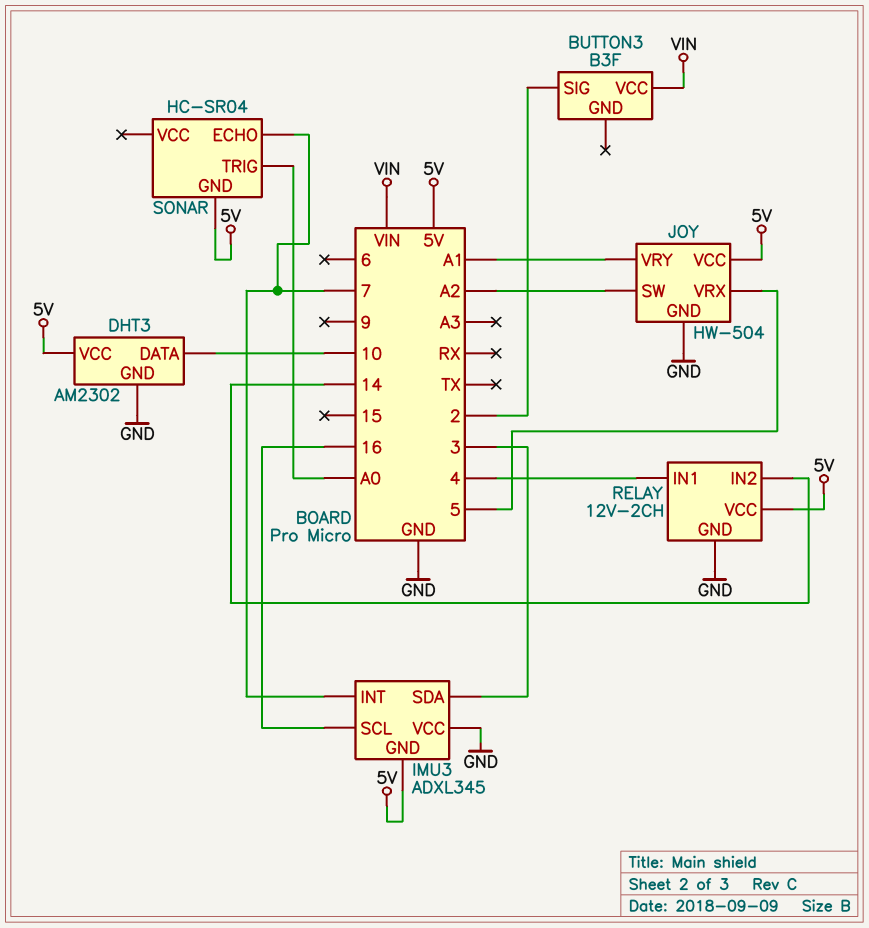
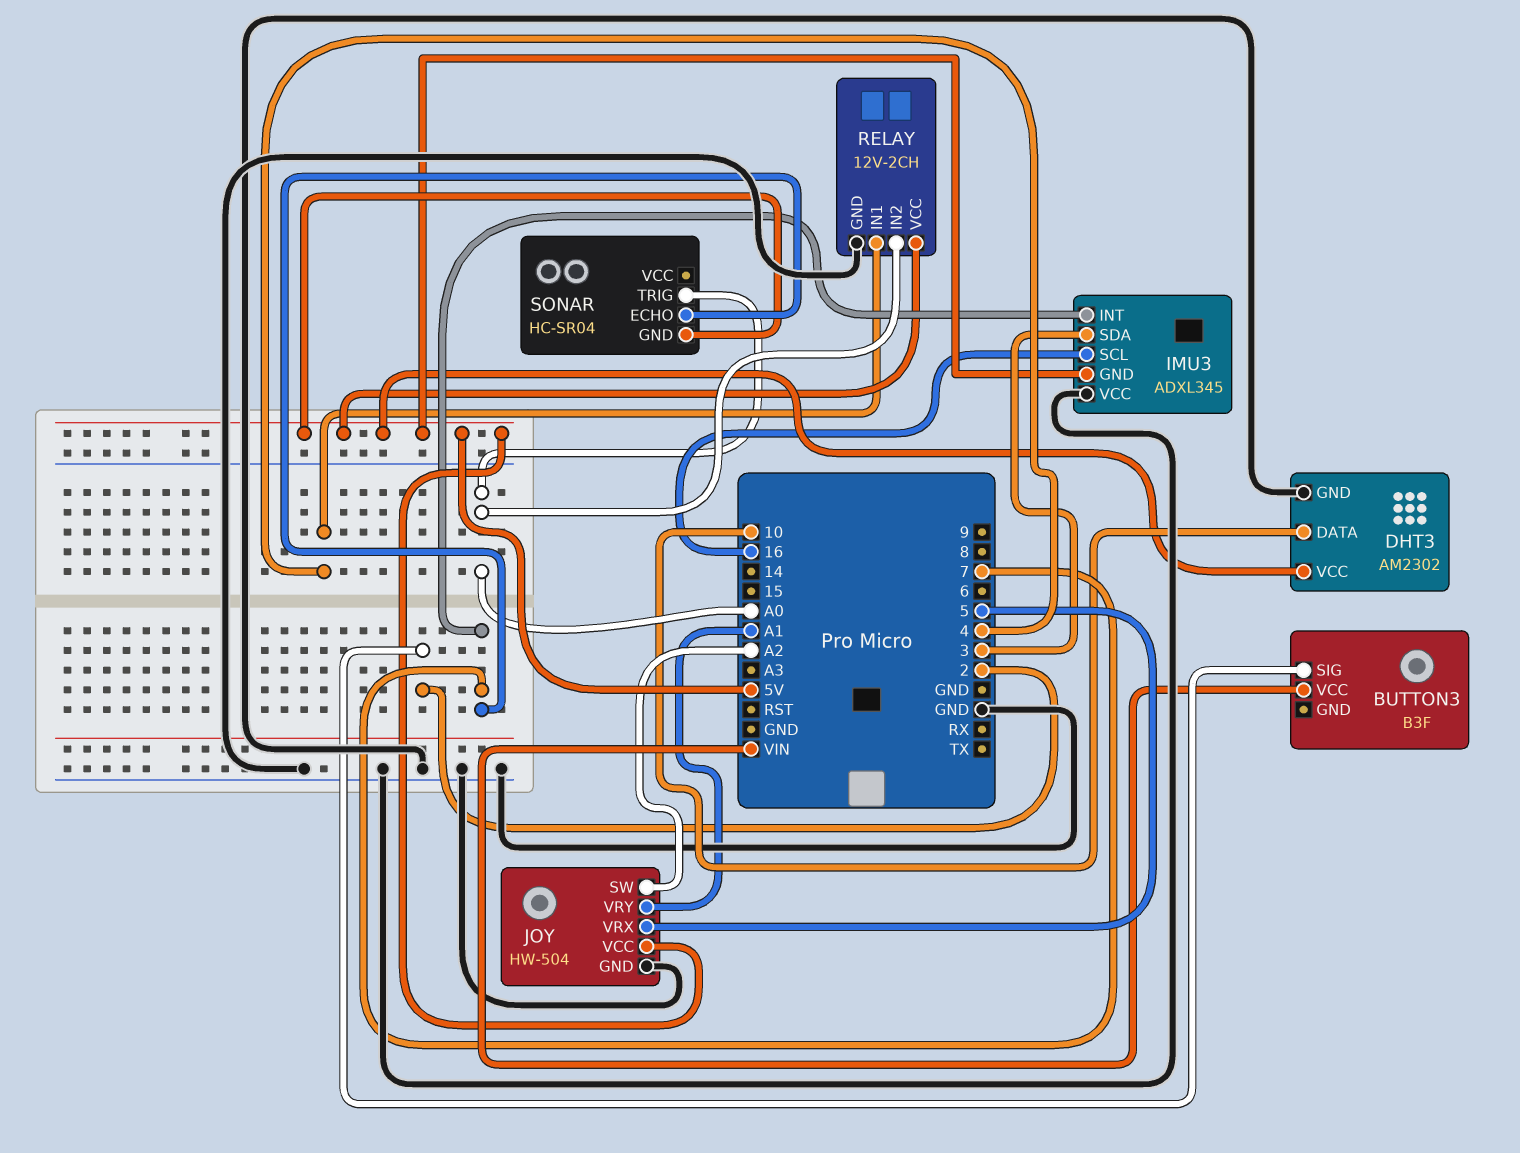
RELAY pin IN2: 14 -> A0

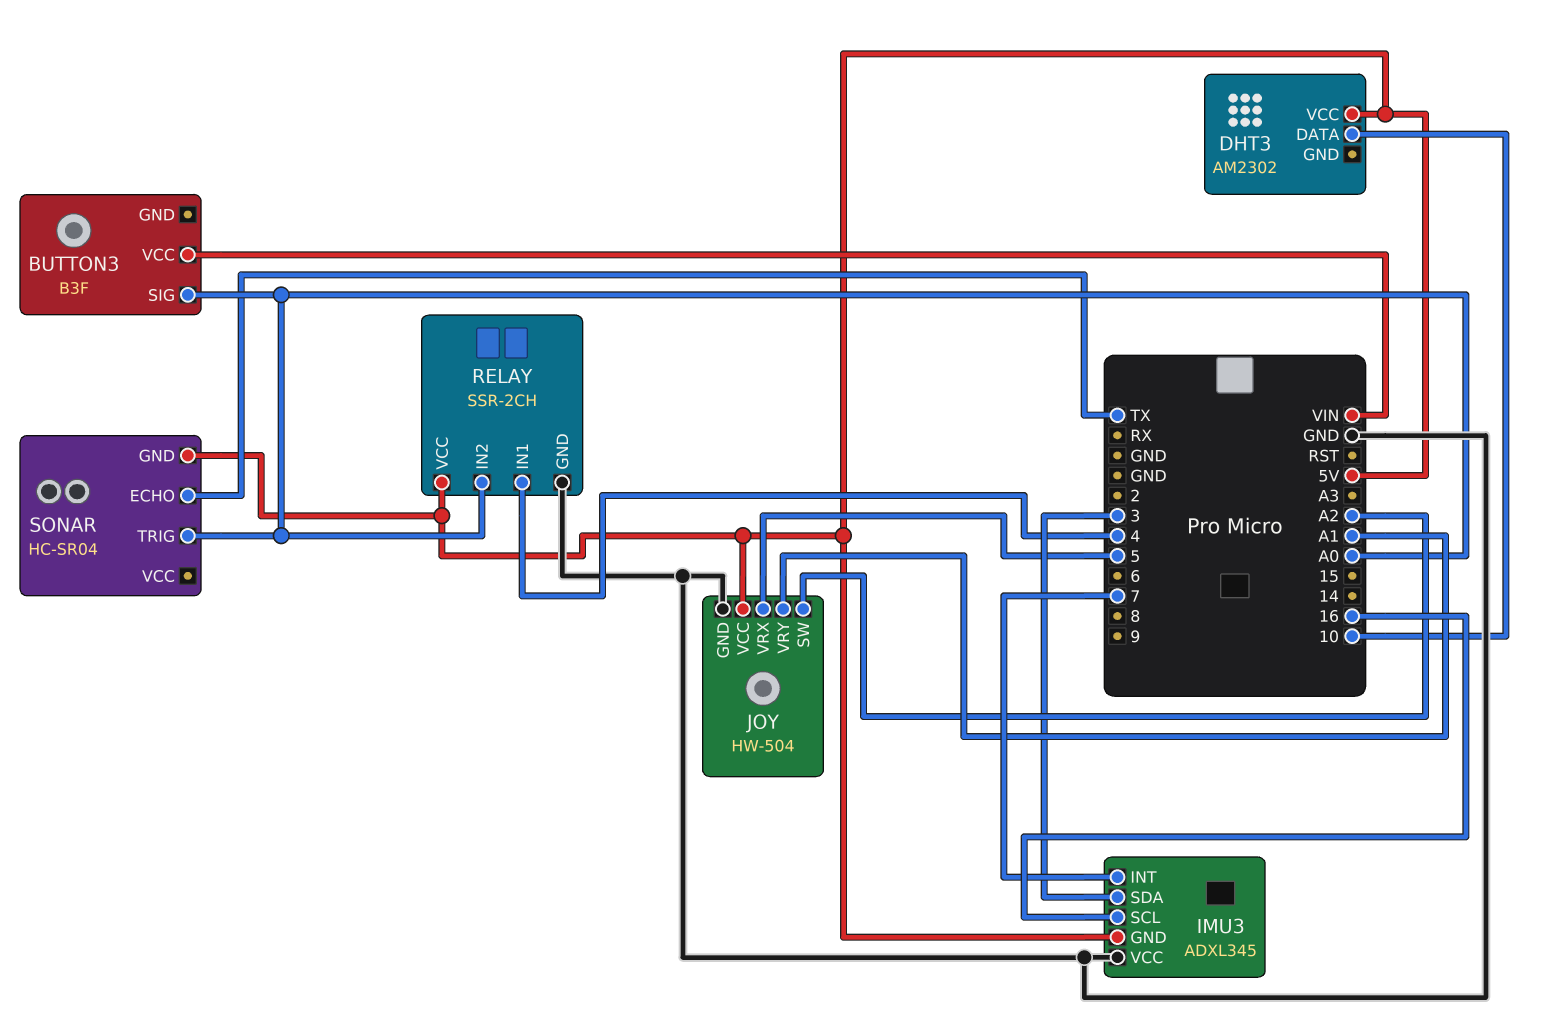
BUTTON3 pin SIG: 2 -> A0
DHT3 pin GND: GND -> none
RELAY: 12V-2CH -> SSR-2CH
SONAR pin ECHO: 7 -> TX

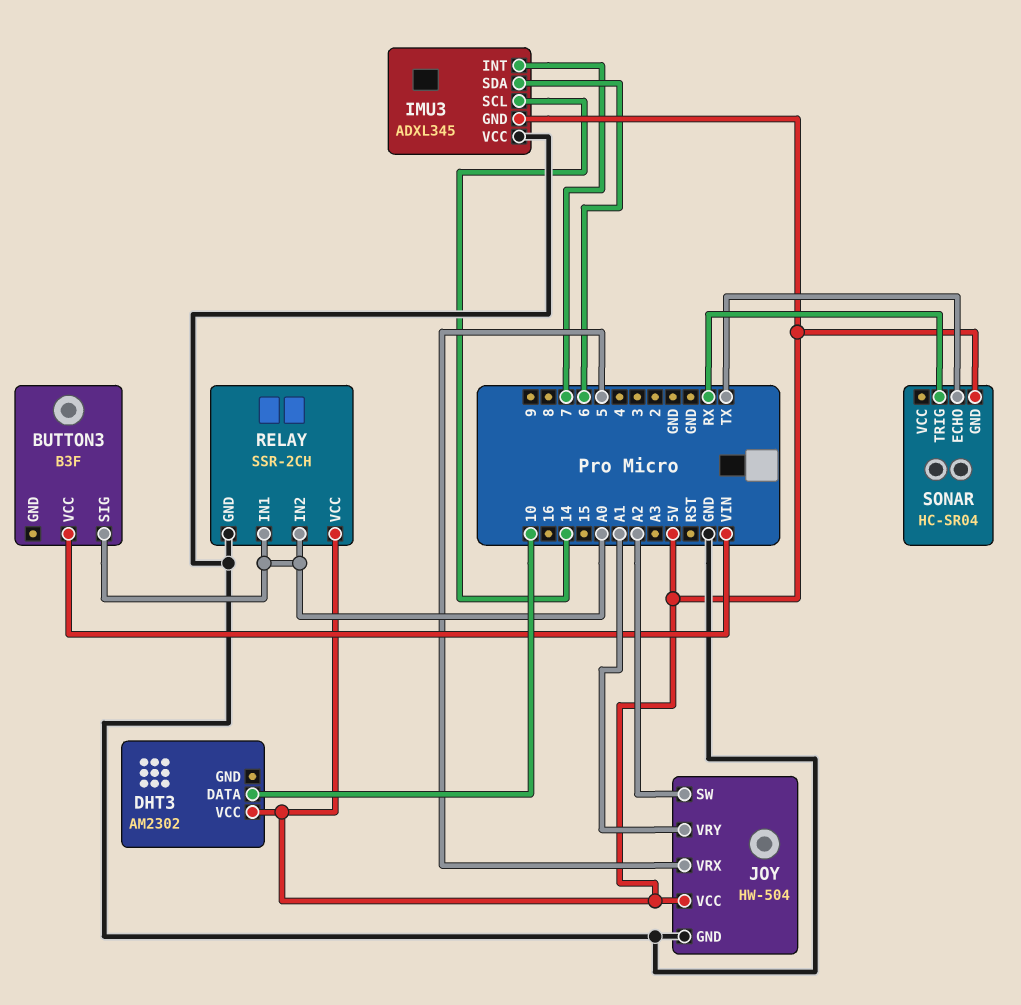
IMU3 pin SCL: 16 -> 14
IMU3 pin SDA: 3 -> 6
RELAY pin IN1: 4 -> A0
SONAR pin TRIG: A0 -> RX

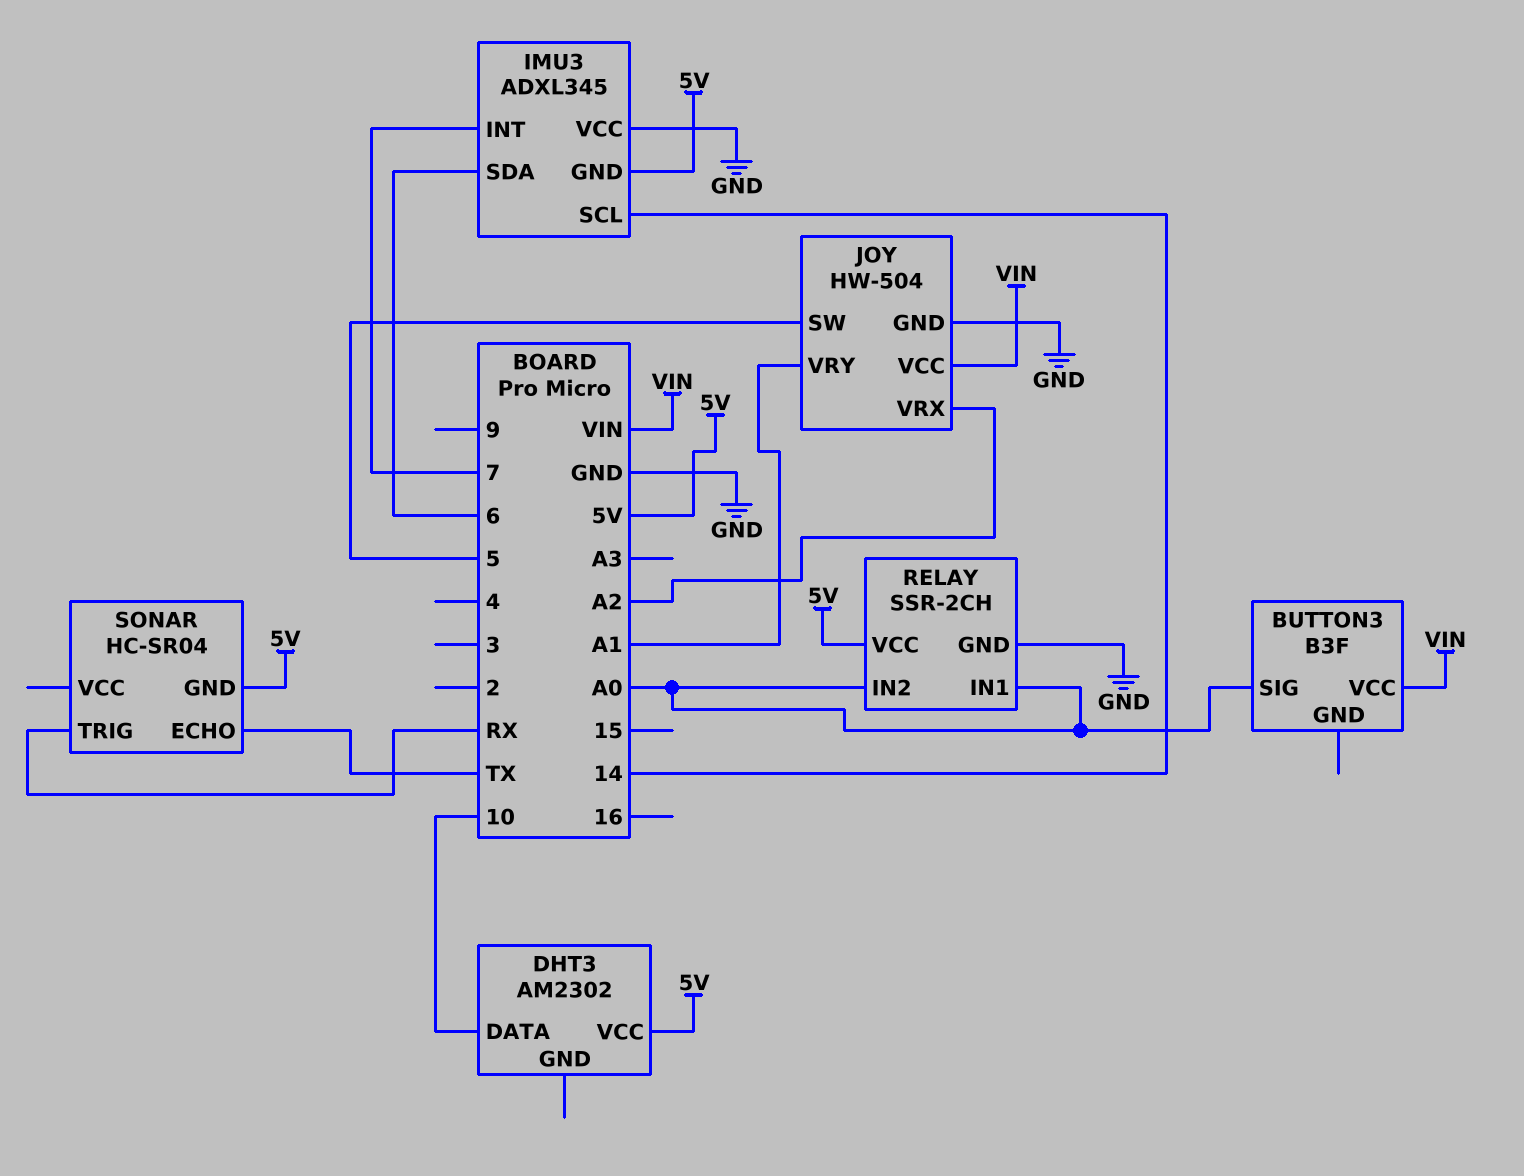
JOY pin SW: A2 -> 5
JOY pin VCC: 5V -> VIN
JOY pin VRX: 5 -> A2

